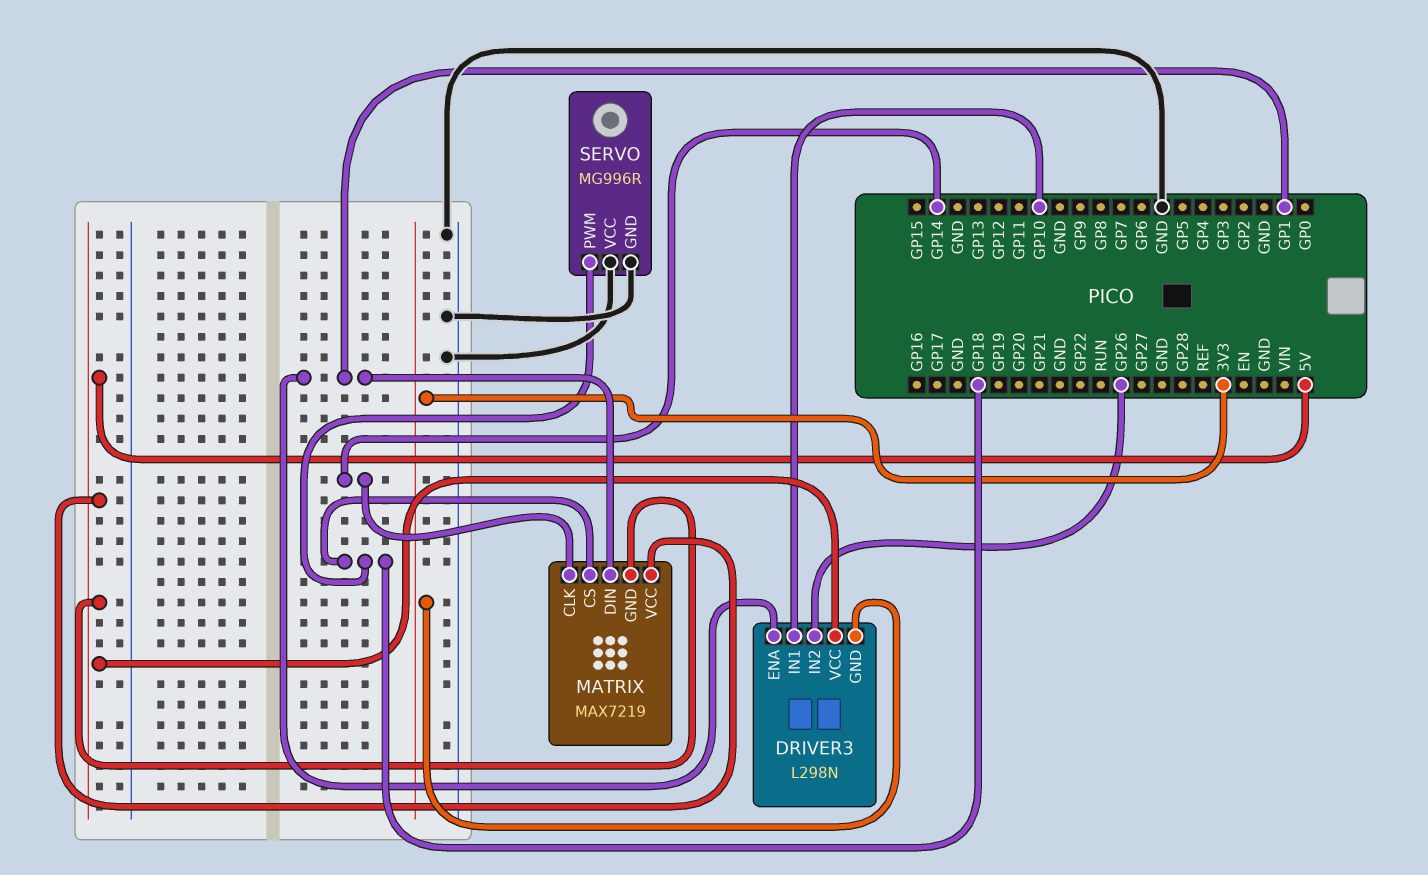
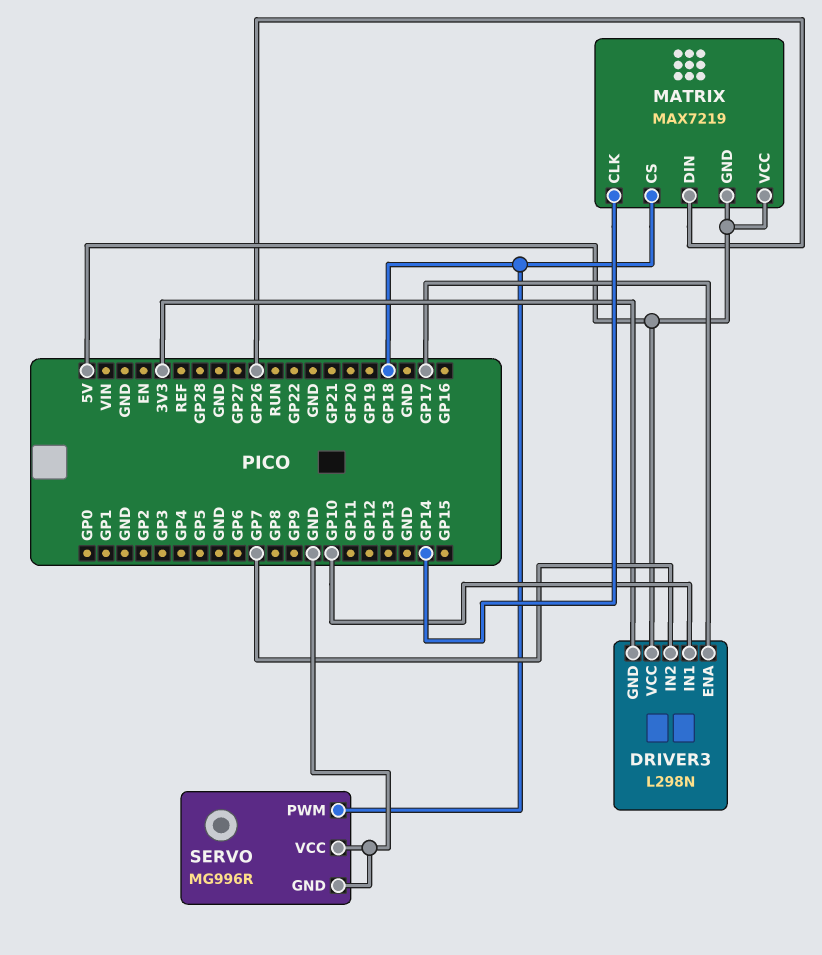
DRIVER3 pin ENA: GP1 -> GP17
DRIVER3 pin IN2: GP26 -> GP7
MATRIX pin DIN: GP1 -> GP26

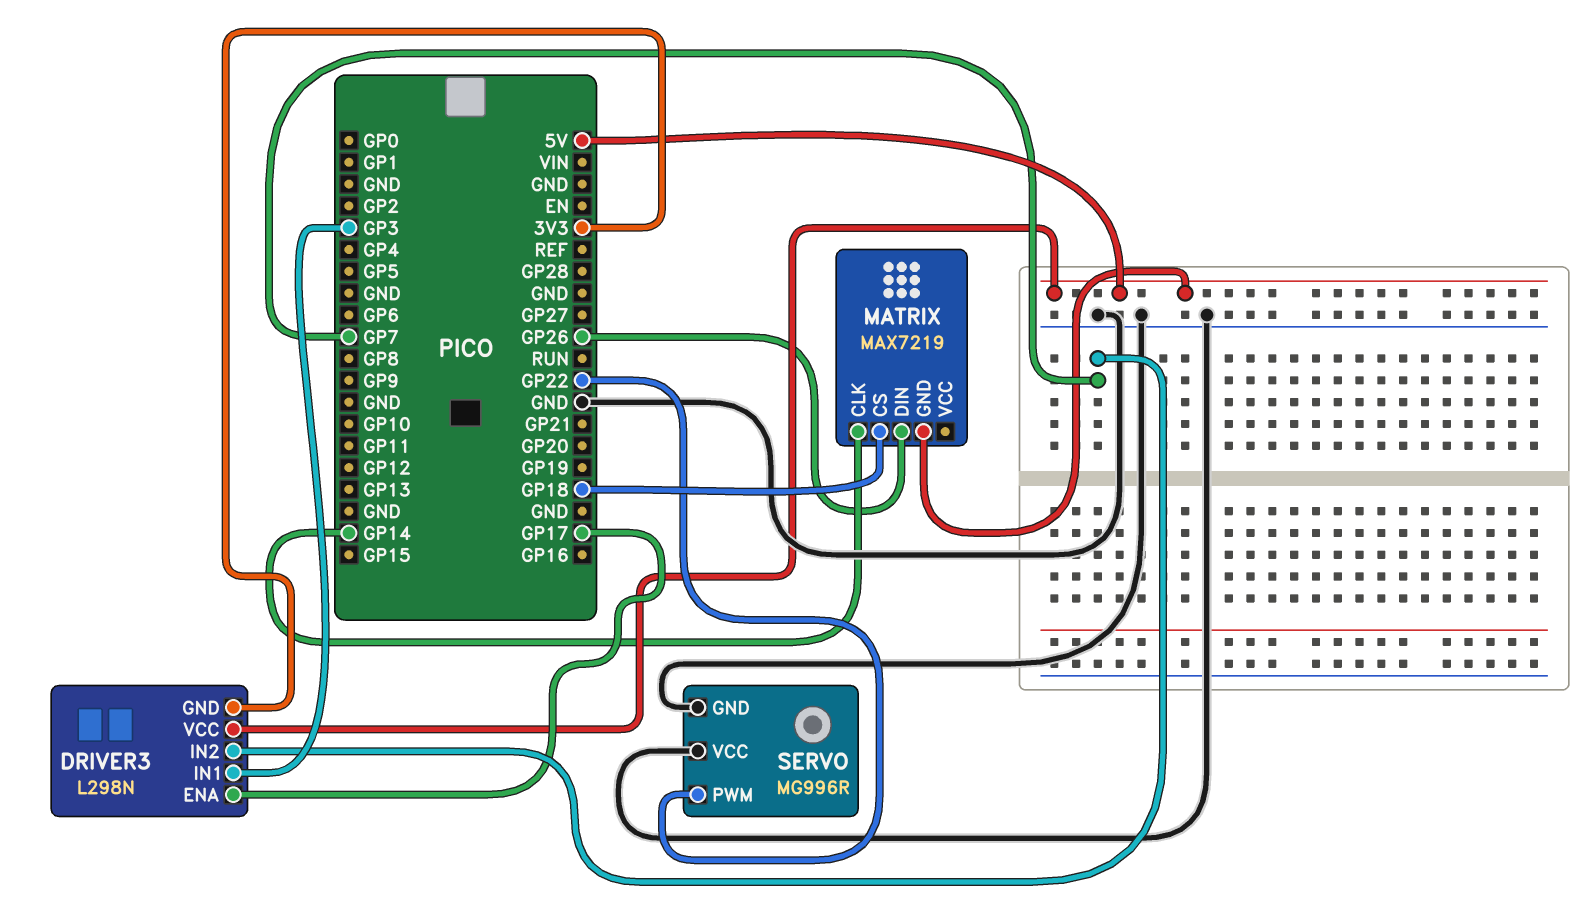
DRIVER3 pin IN1: GP10 -> GP3
MATRIX pin VCC: 5V -> none
SERVO pin PWM: GP18 -> GP22

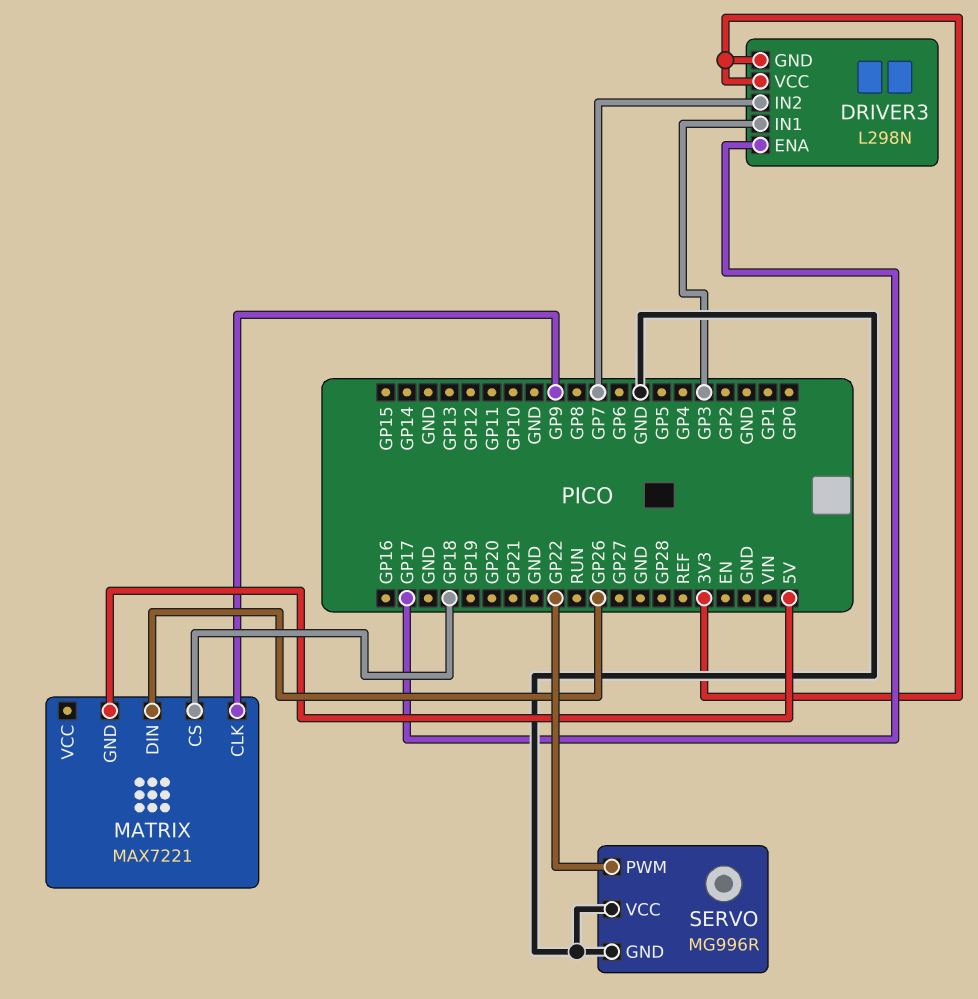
DRIVER3 pin VCC: 5V -> 3V3
MATRIX: MAX7219 -> MAX7221
MATRIX pin CLK: GP14 -> GP9

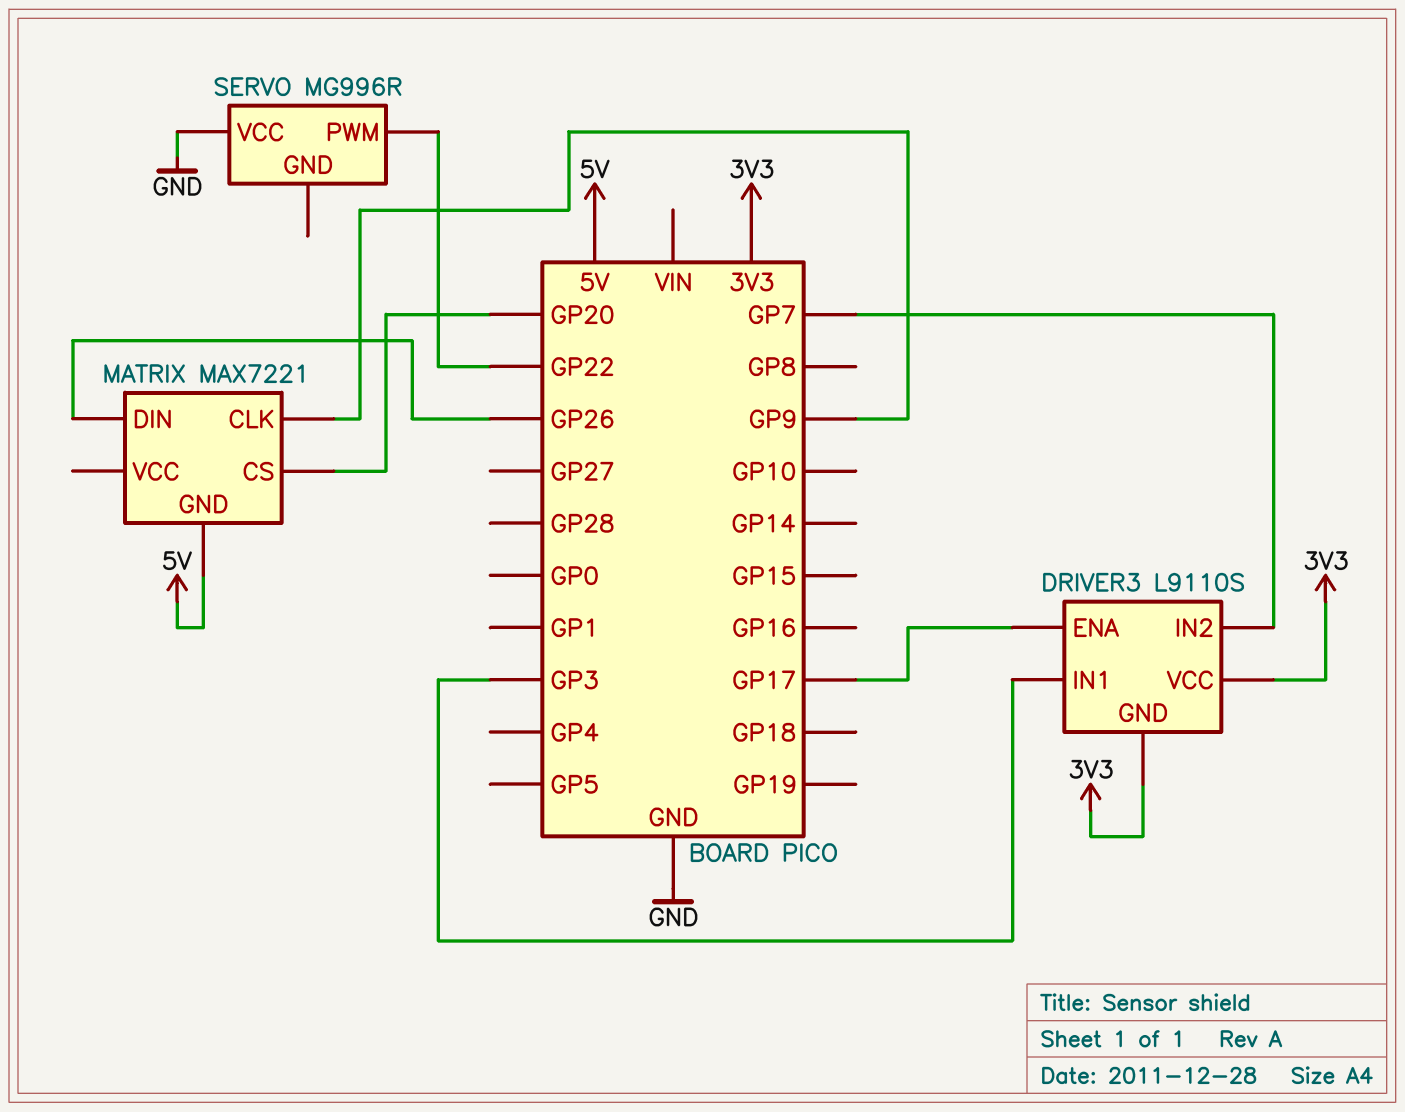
DRIVER3: L298N -> L9110S
MATRIX pin CS: GP18 -> GP20
SERVO pin GND: GND -> none

